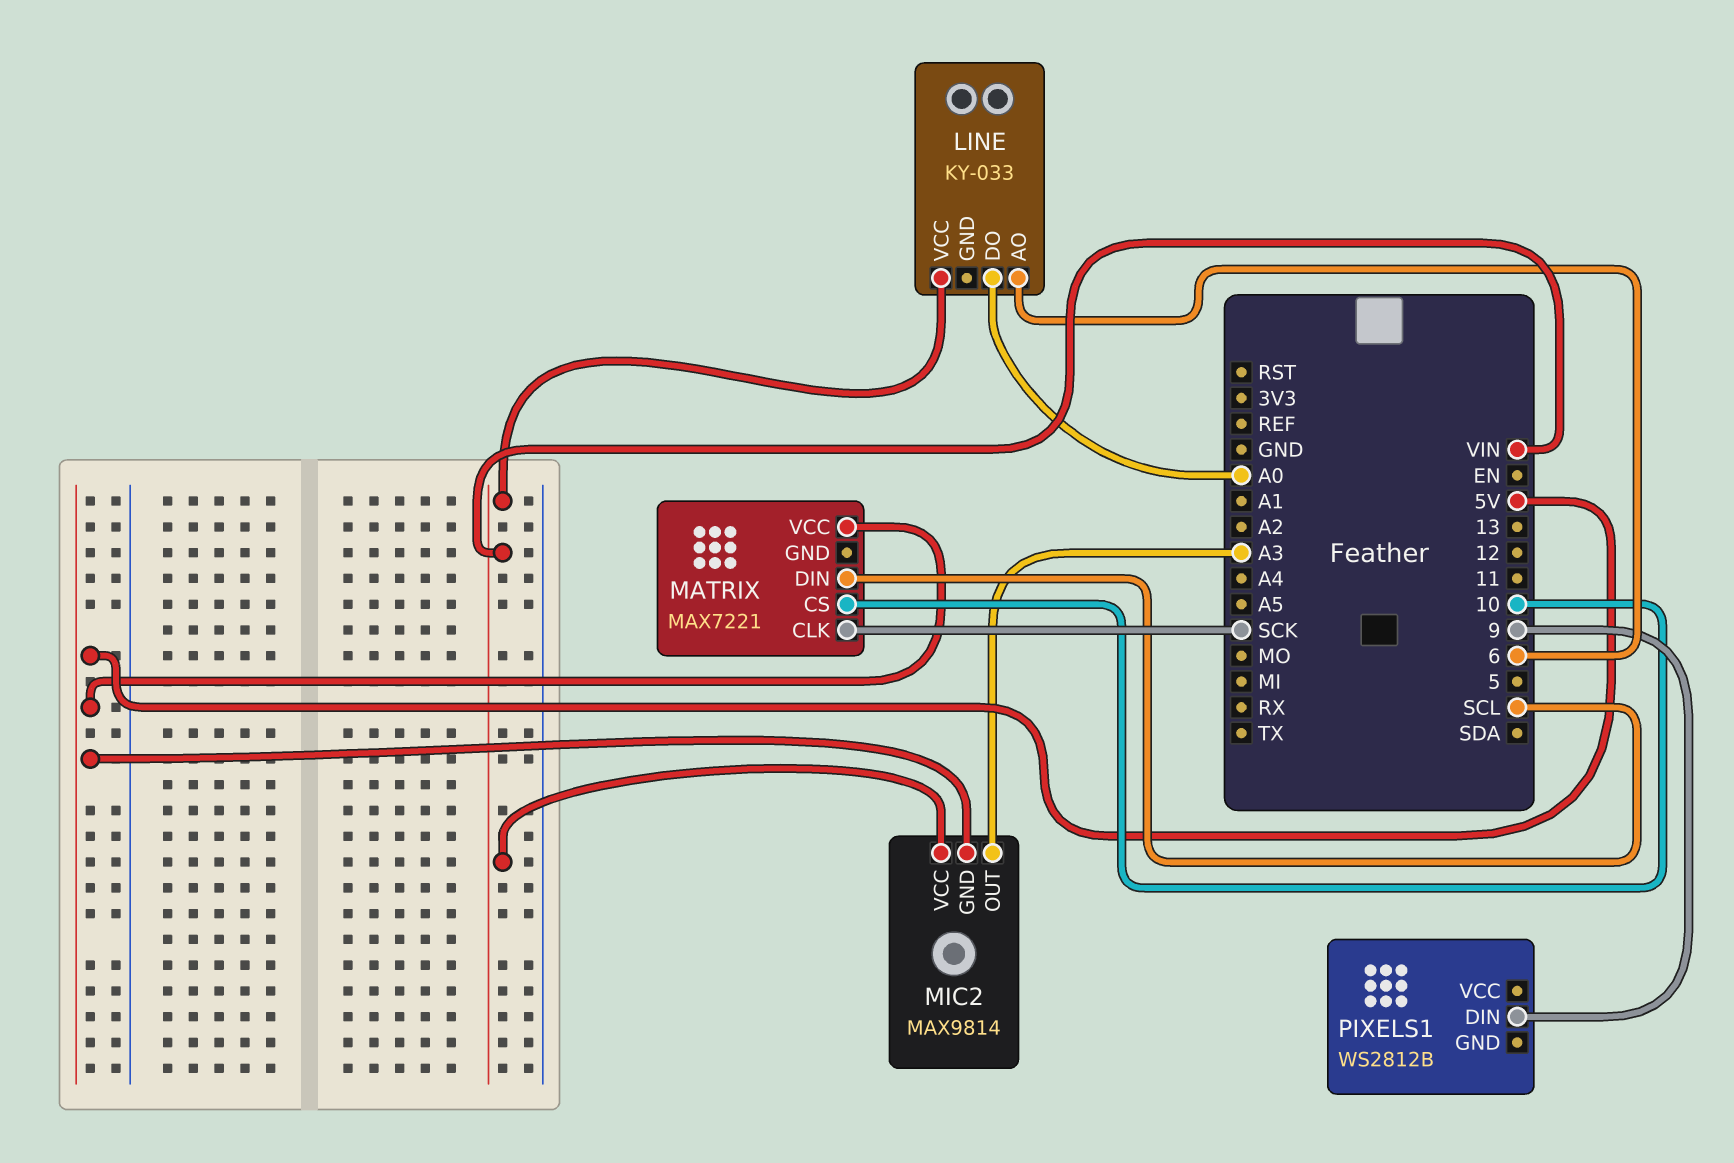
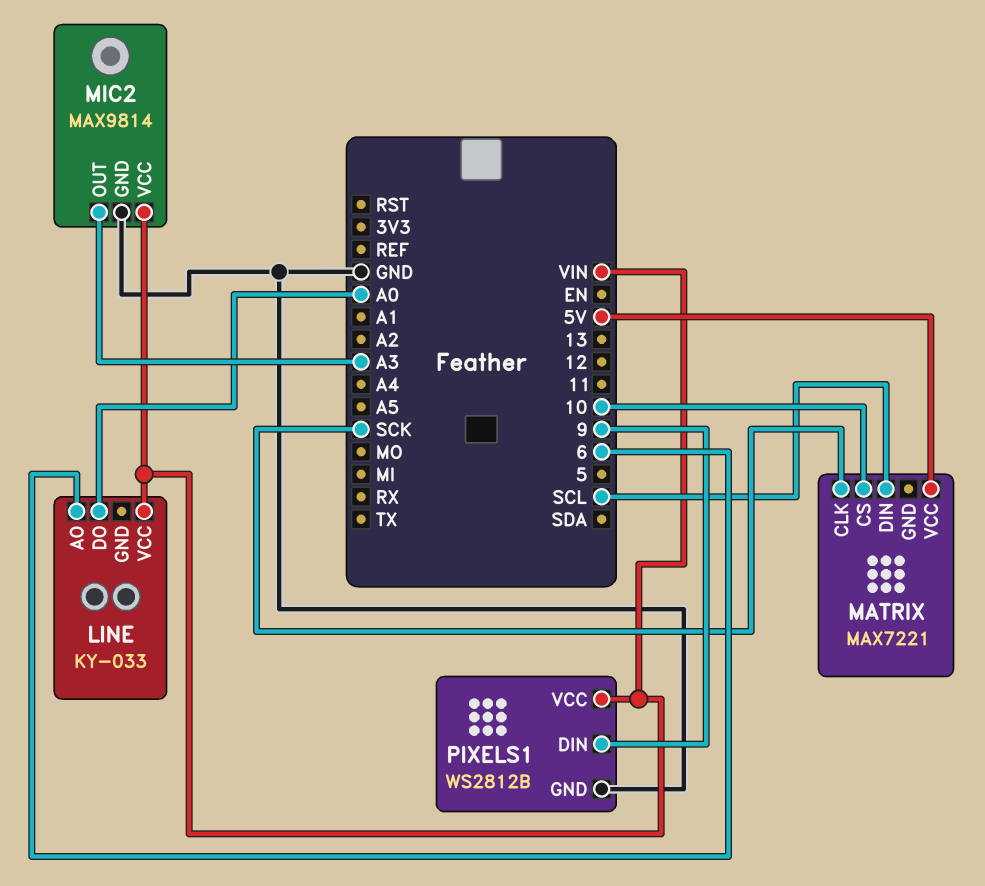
MIC2 pin GND: 5V -> GND
PIXELS1 pin GND: none -> GND
PIXELS1 pin VCC: none -> VIN

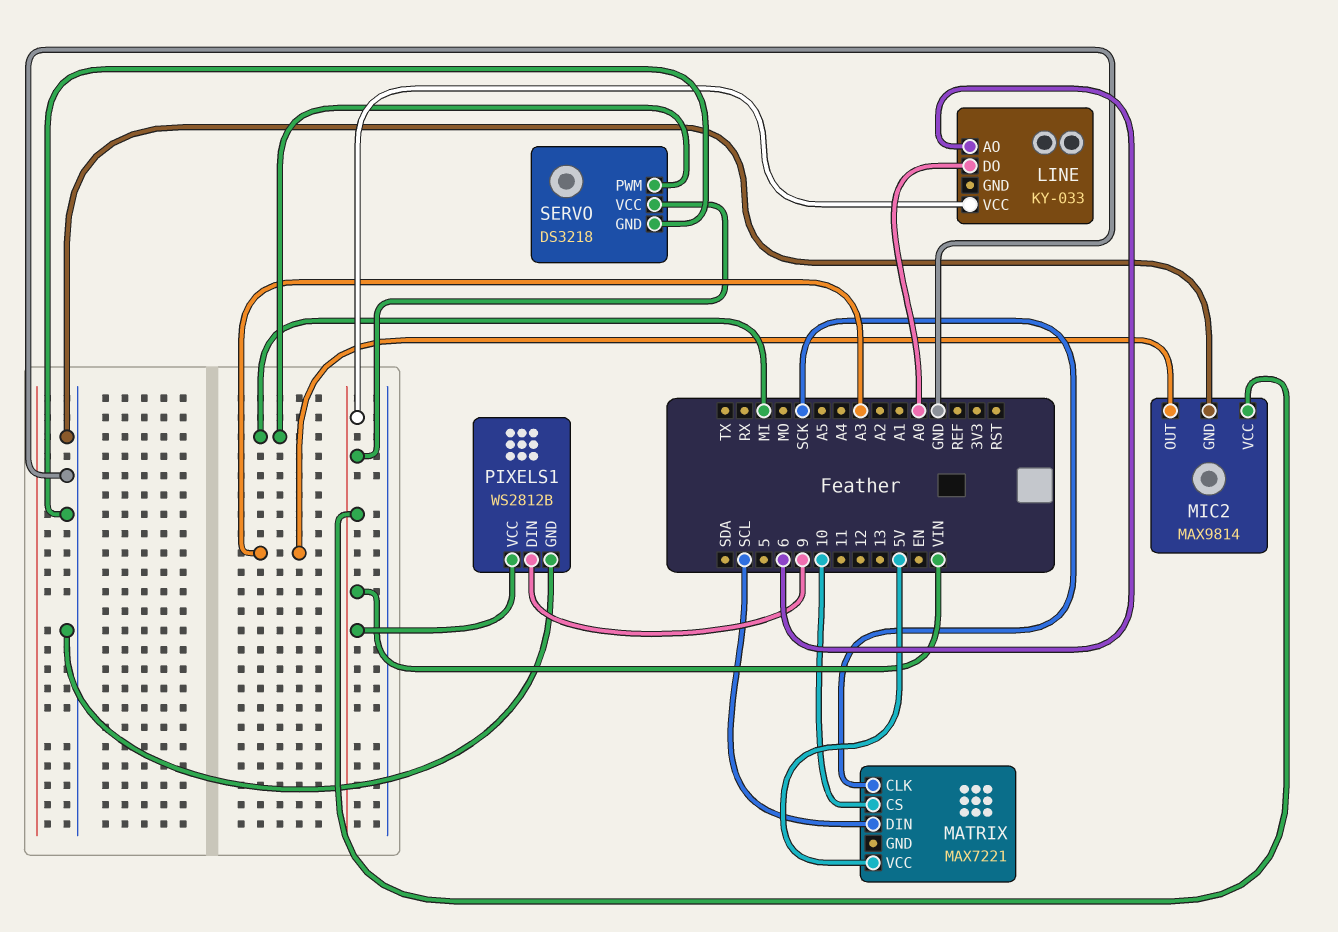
SERVO: none -> DS3218
SERVO pin GND: none -> GND
SERVO pin PWM: none -> MI
SERVO pin VCC: none -> VIN

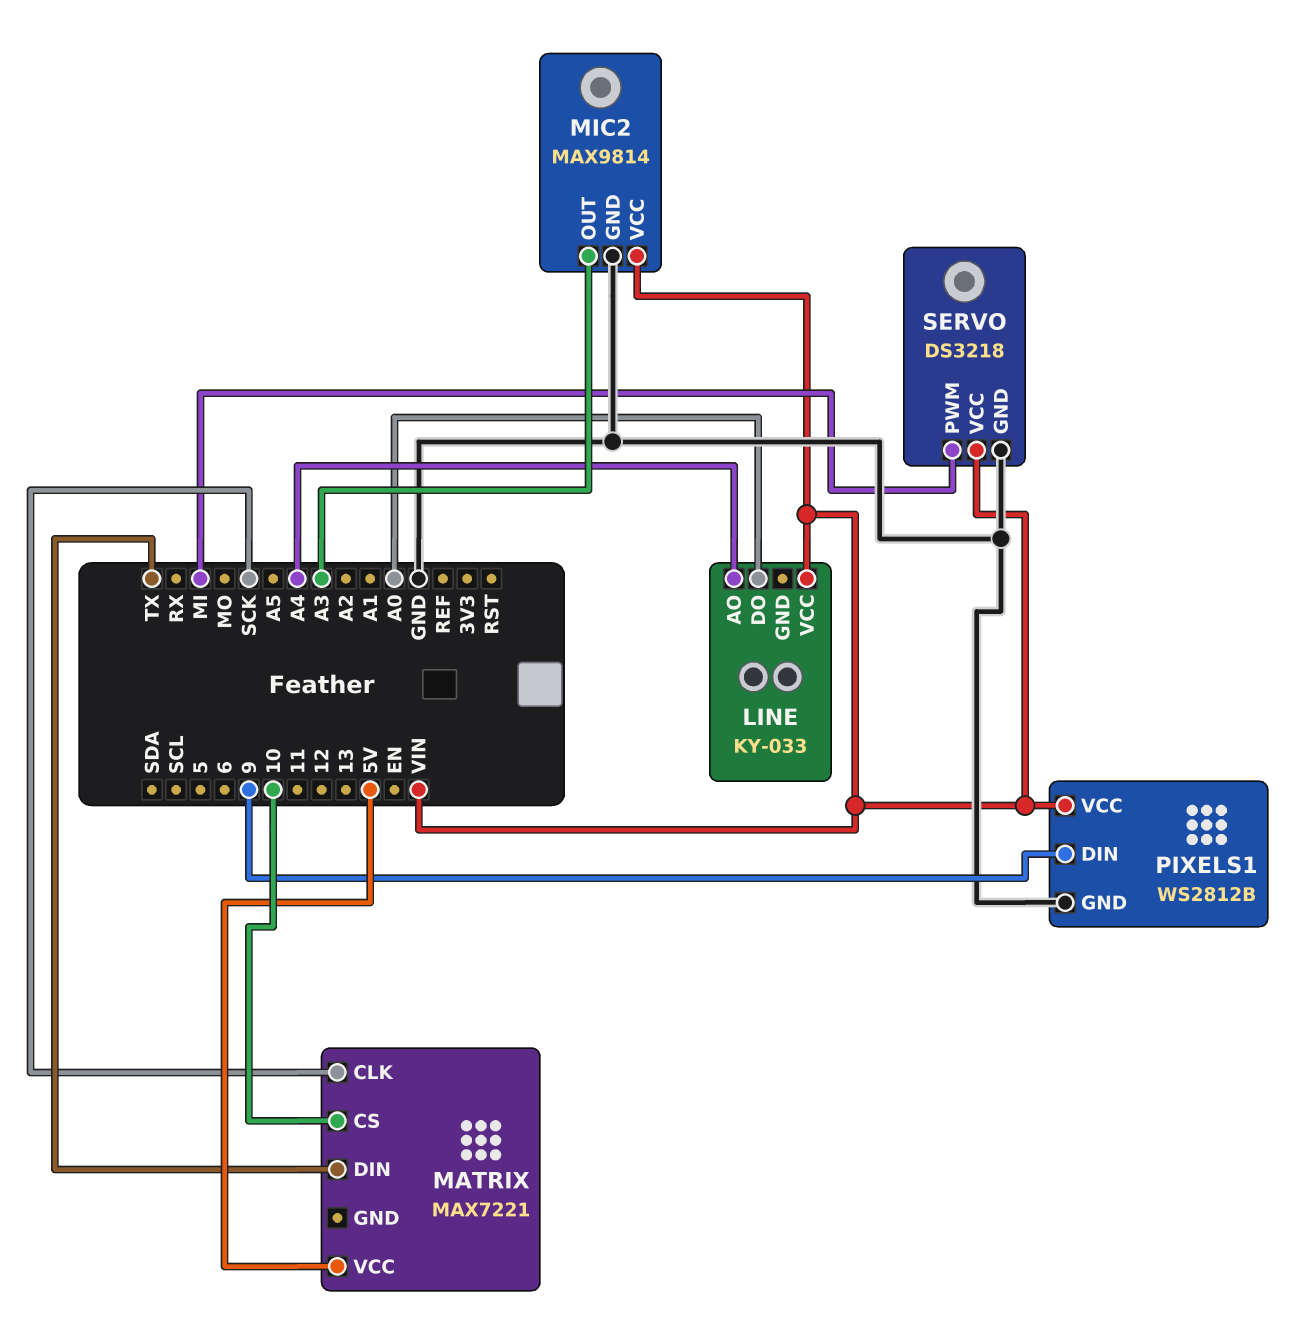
LINE pin AO: 6 -> A4
MATRIX pin DIN: SCL -> TX

